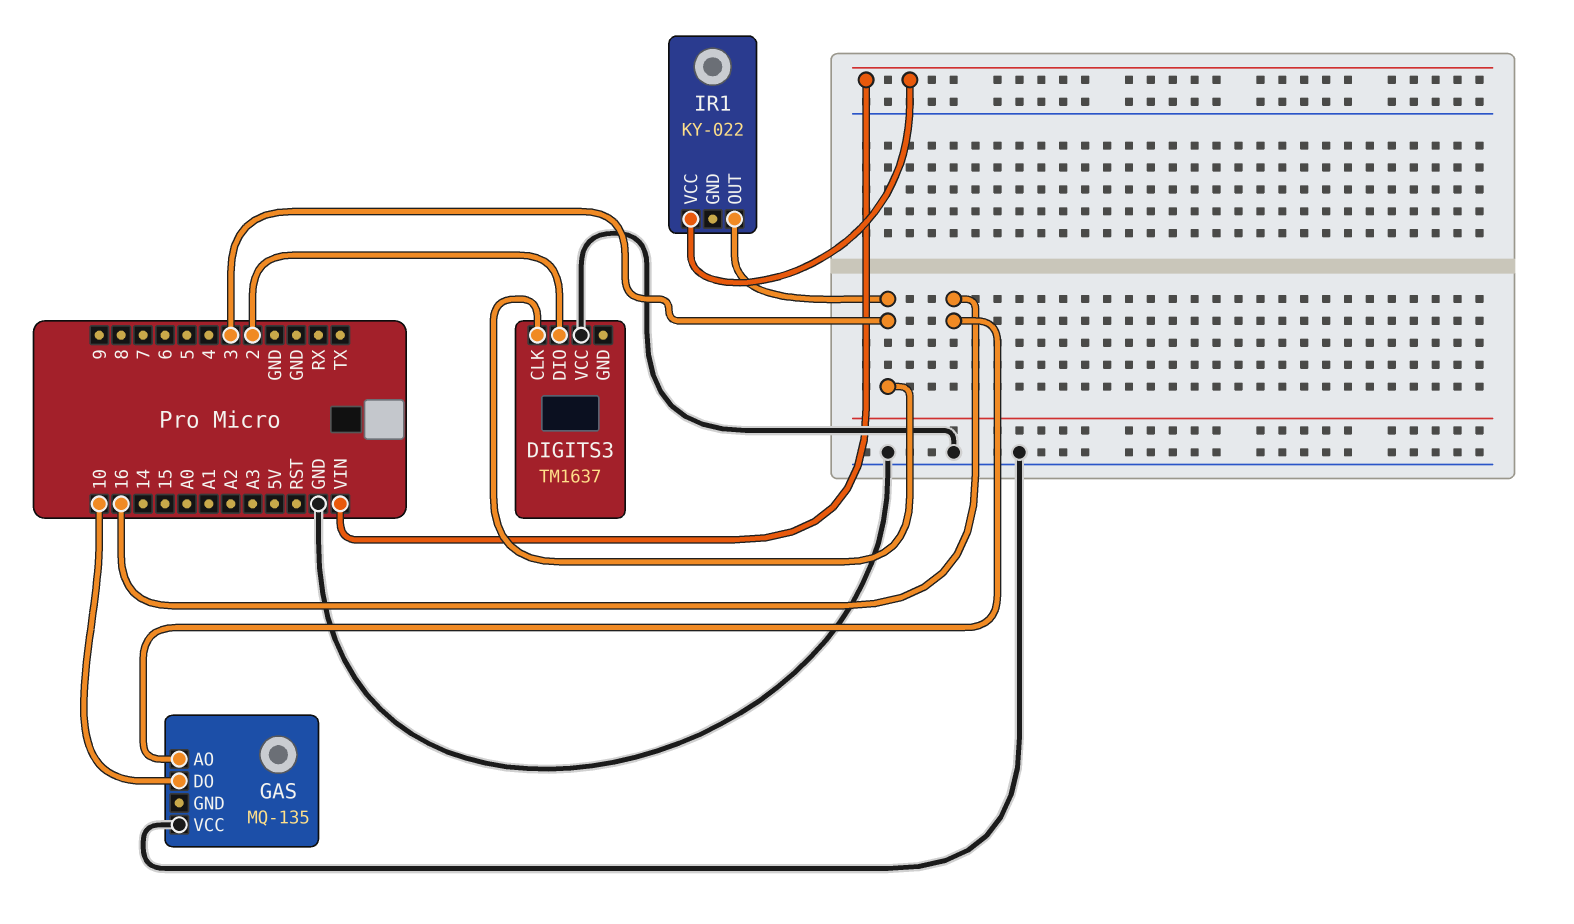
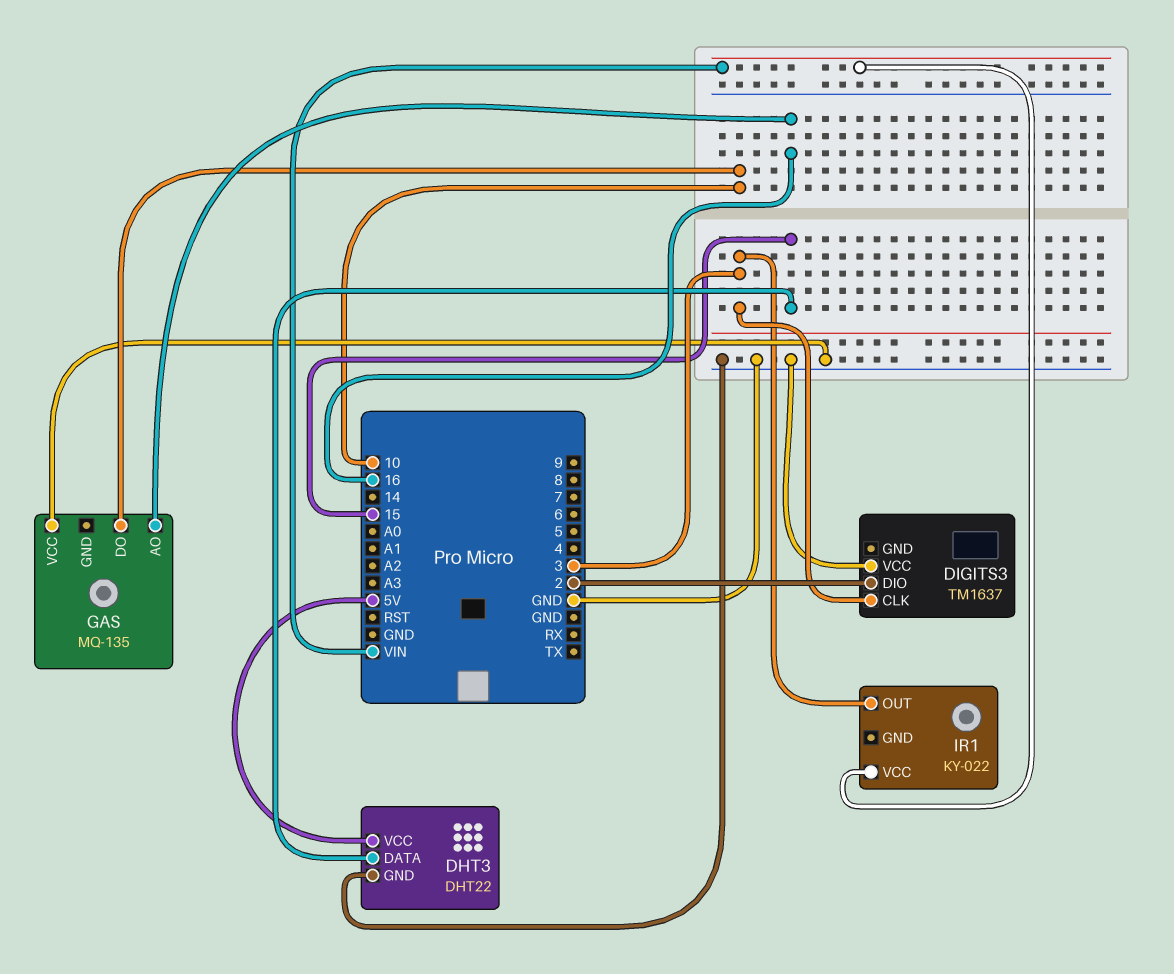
DHT3: none -> DHT22
DHT3 pin DATA: none -> 15
DHT3 pin GND: none -> GND
DHT3 pin VCC: none -> 5V

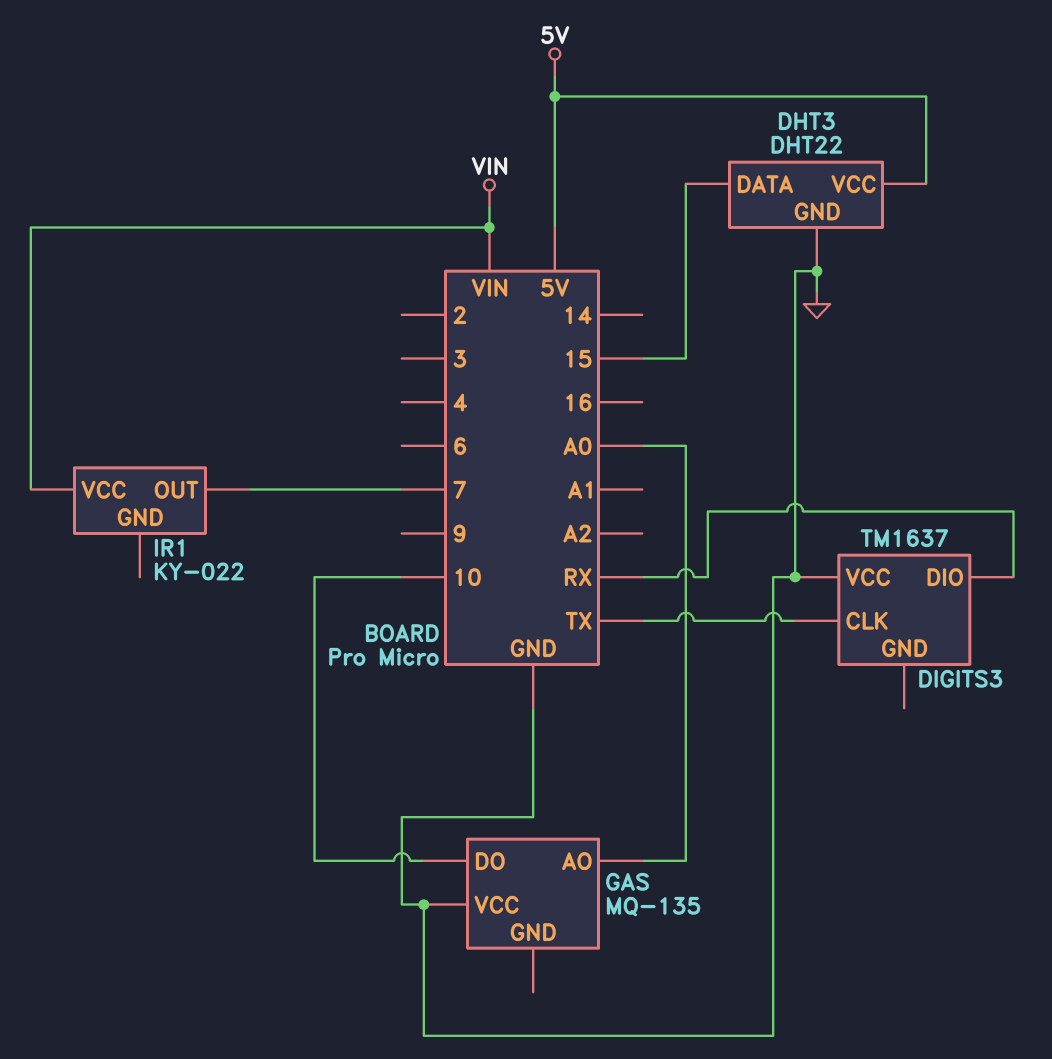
DIGITS3 pin CLK: 3 -> TX
DIGITS3 pin DIO: 2 -> RX
GAS pin AO: 16 -> A0
IR1 pin OUT: 3 -> 7

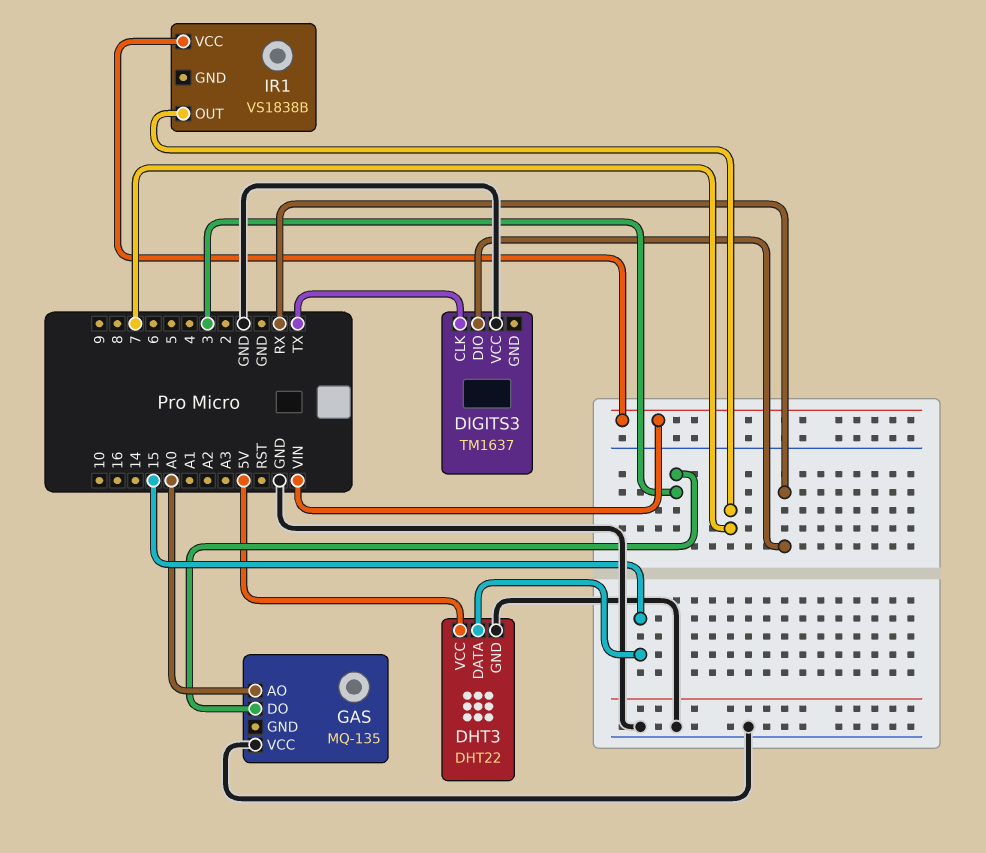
GAS pin DO: 10 -> 3
IR1: KY-022 -> VS1838B

